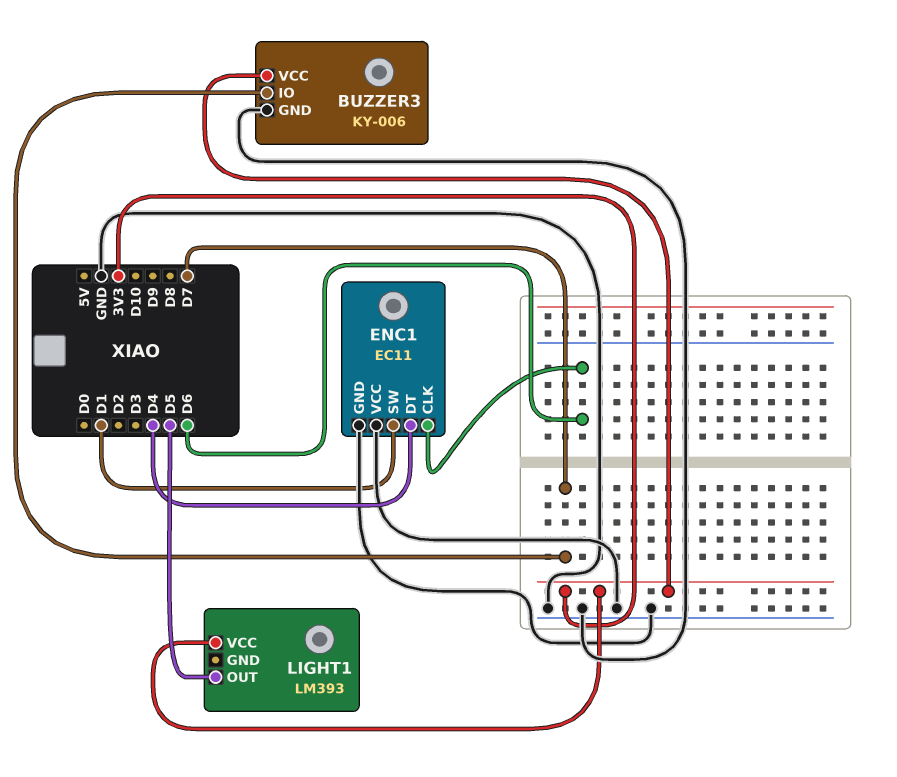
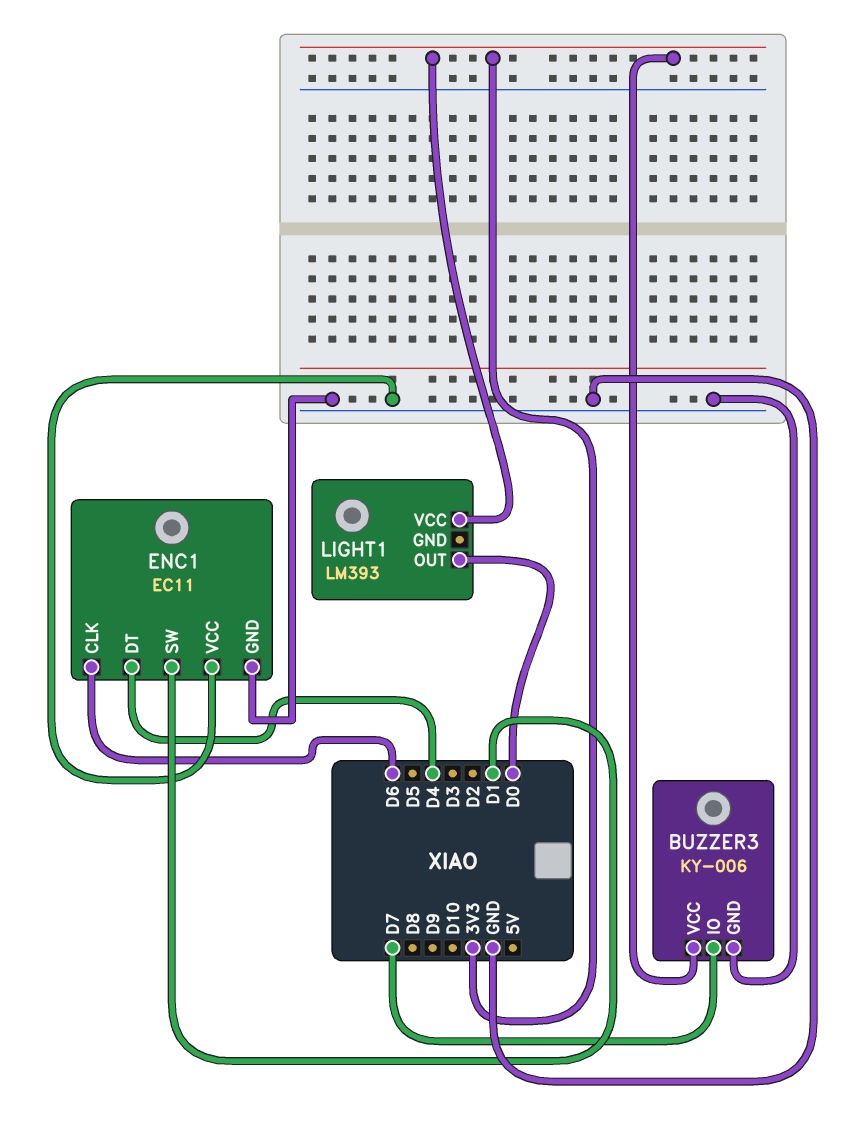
LIGHT1 pin OUT: D5 -> D0

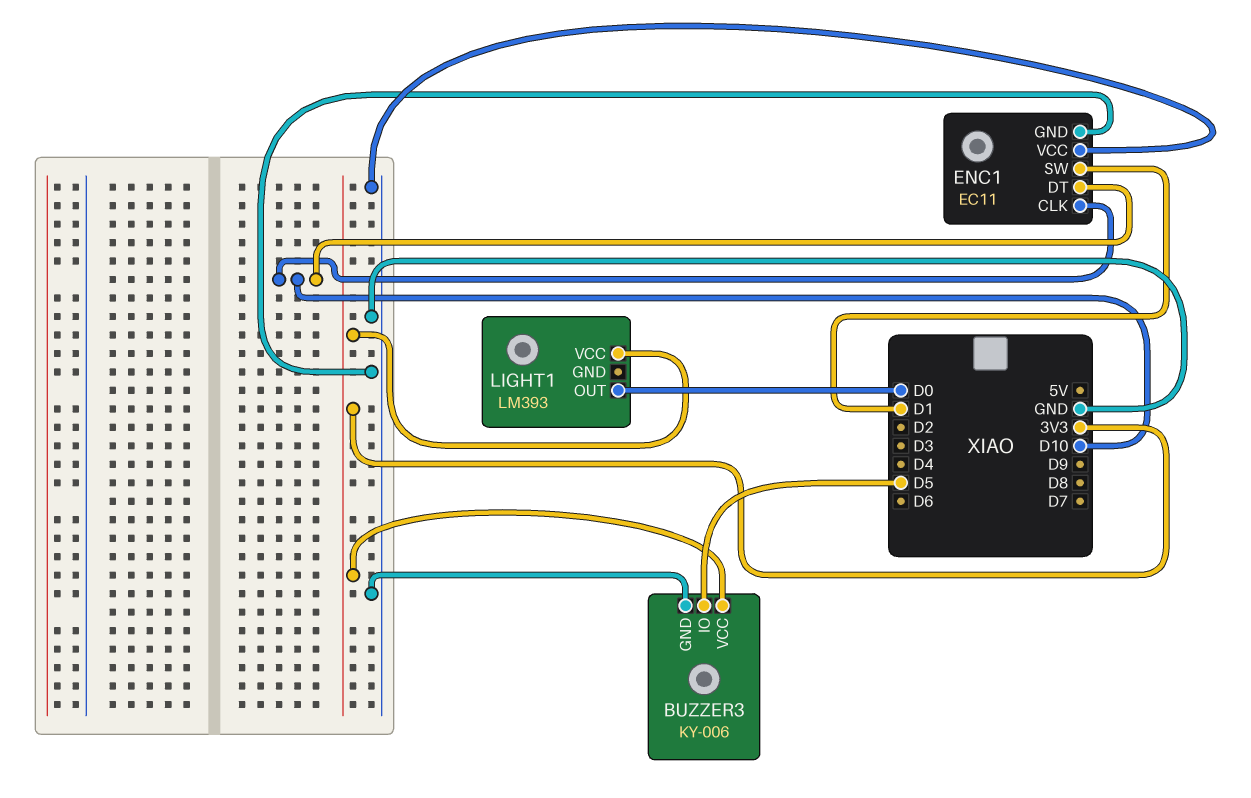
BUZZER3 pin IO: D7 -> D5
ENC1 pin CLK: D6 -> D10
ENC1 pin DT: D4 -> D10

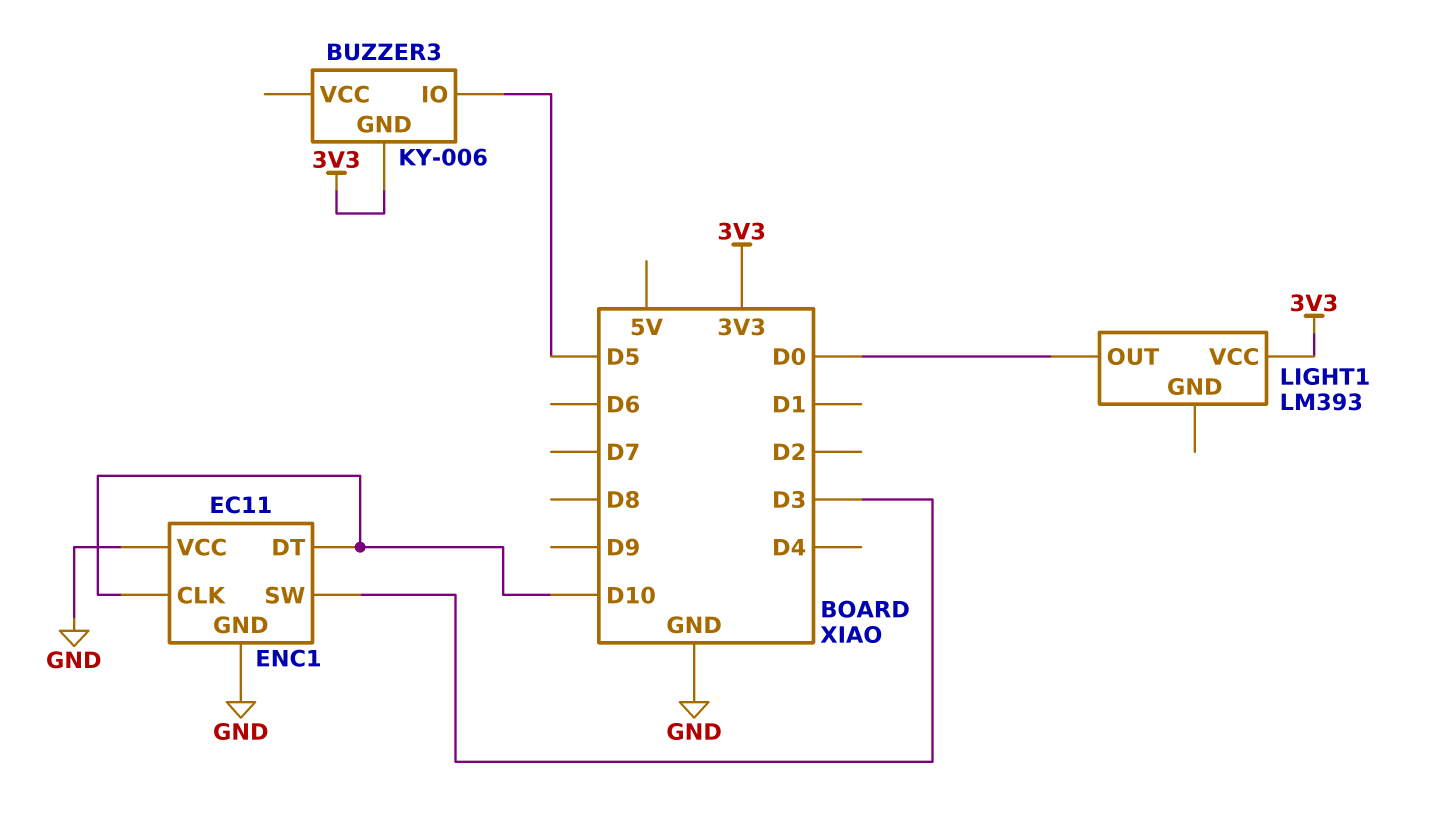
BUZZER3 pin GND: GND -> 3V3
BUZZER3 pin VCC: 3V3 -> none
ENC1 pin SW: D1 -> D3

